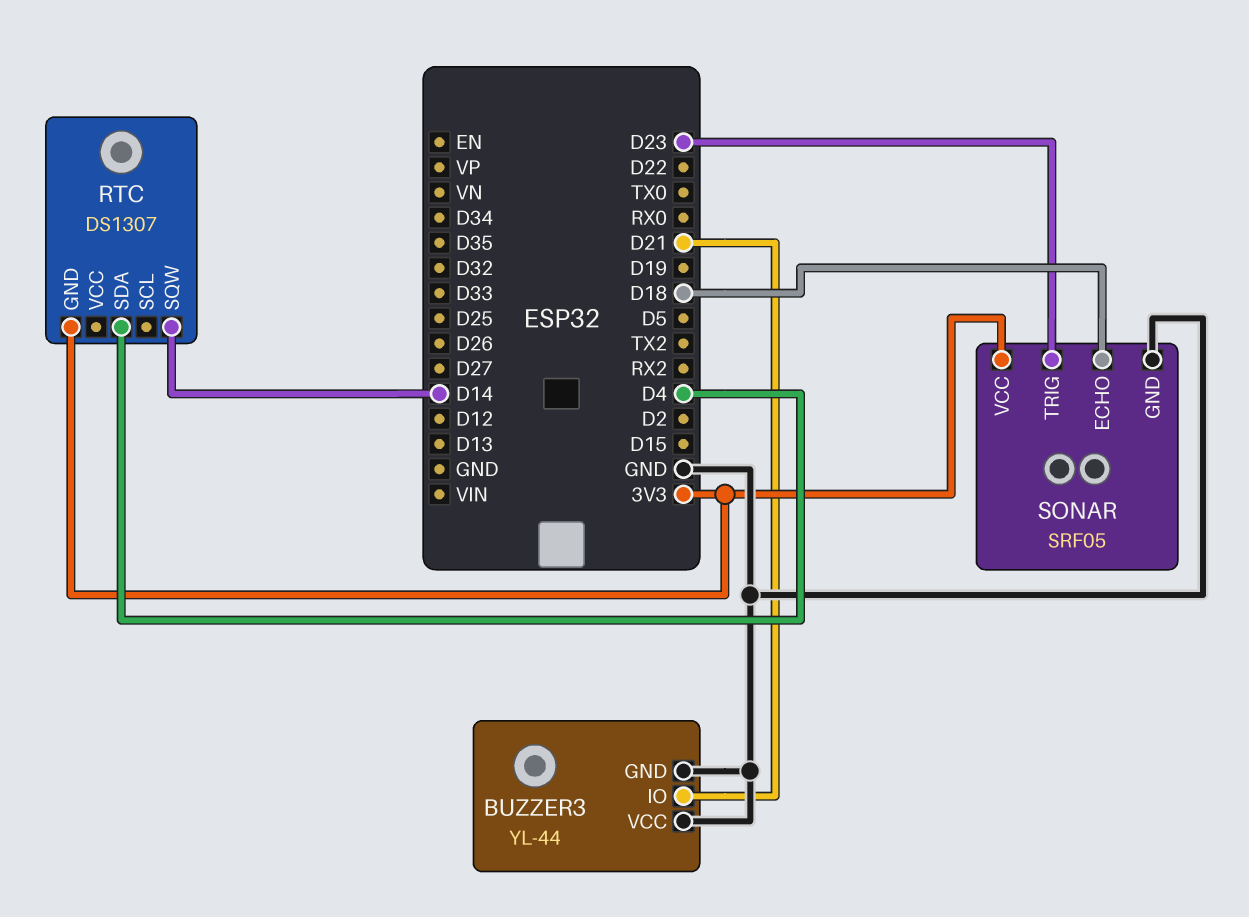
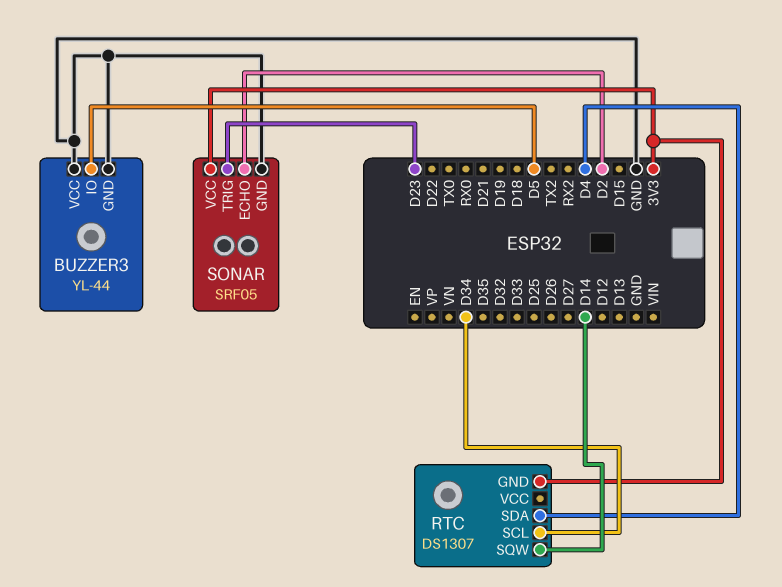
BUZZER3 pin IO: D21 -> D5
RTC pin SCL: none -> D34
SONAR pin ECHO: D18 -> D2

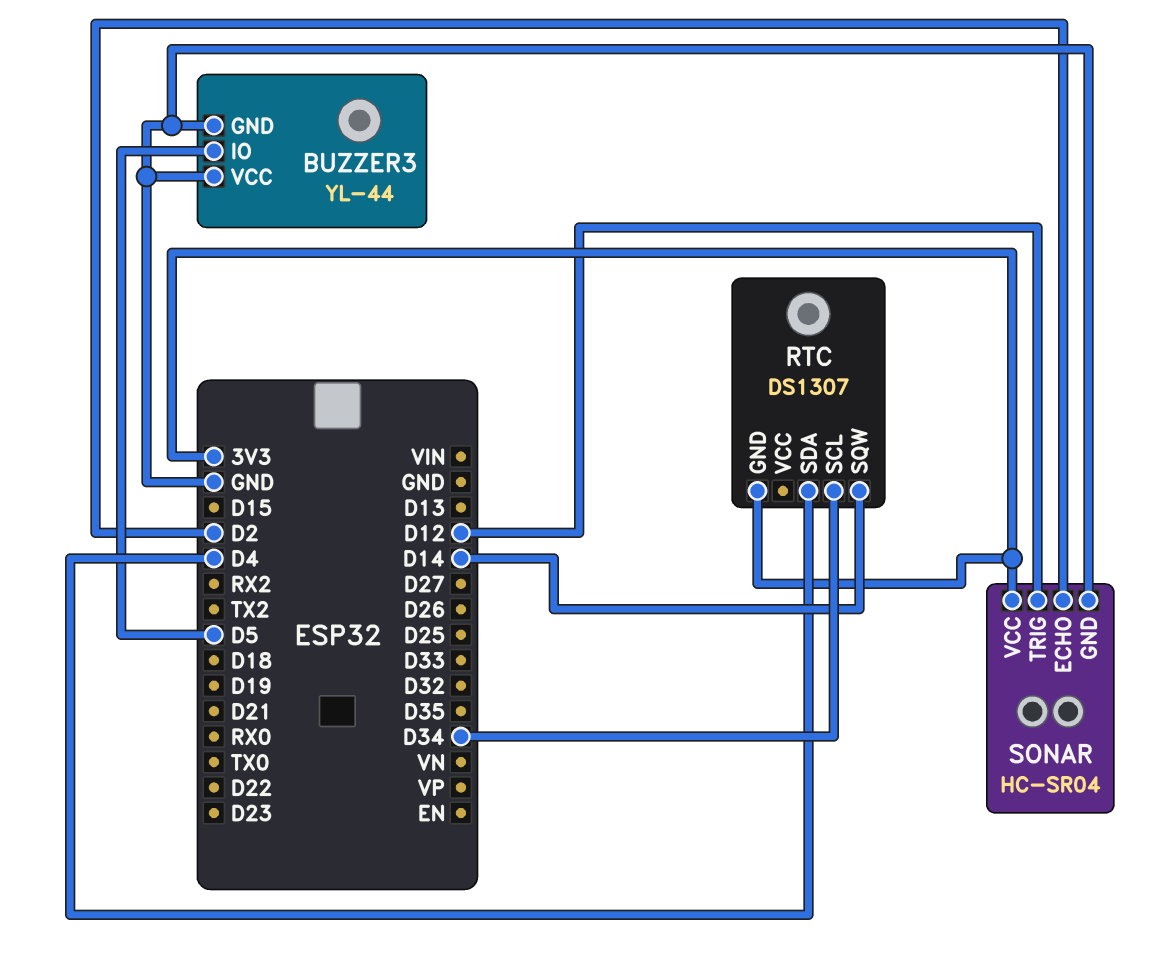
SONAR: SRF05 -> HC-SR04
SONAR pin TRIG: D23 -> D12

